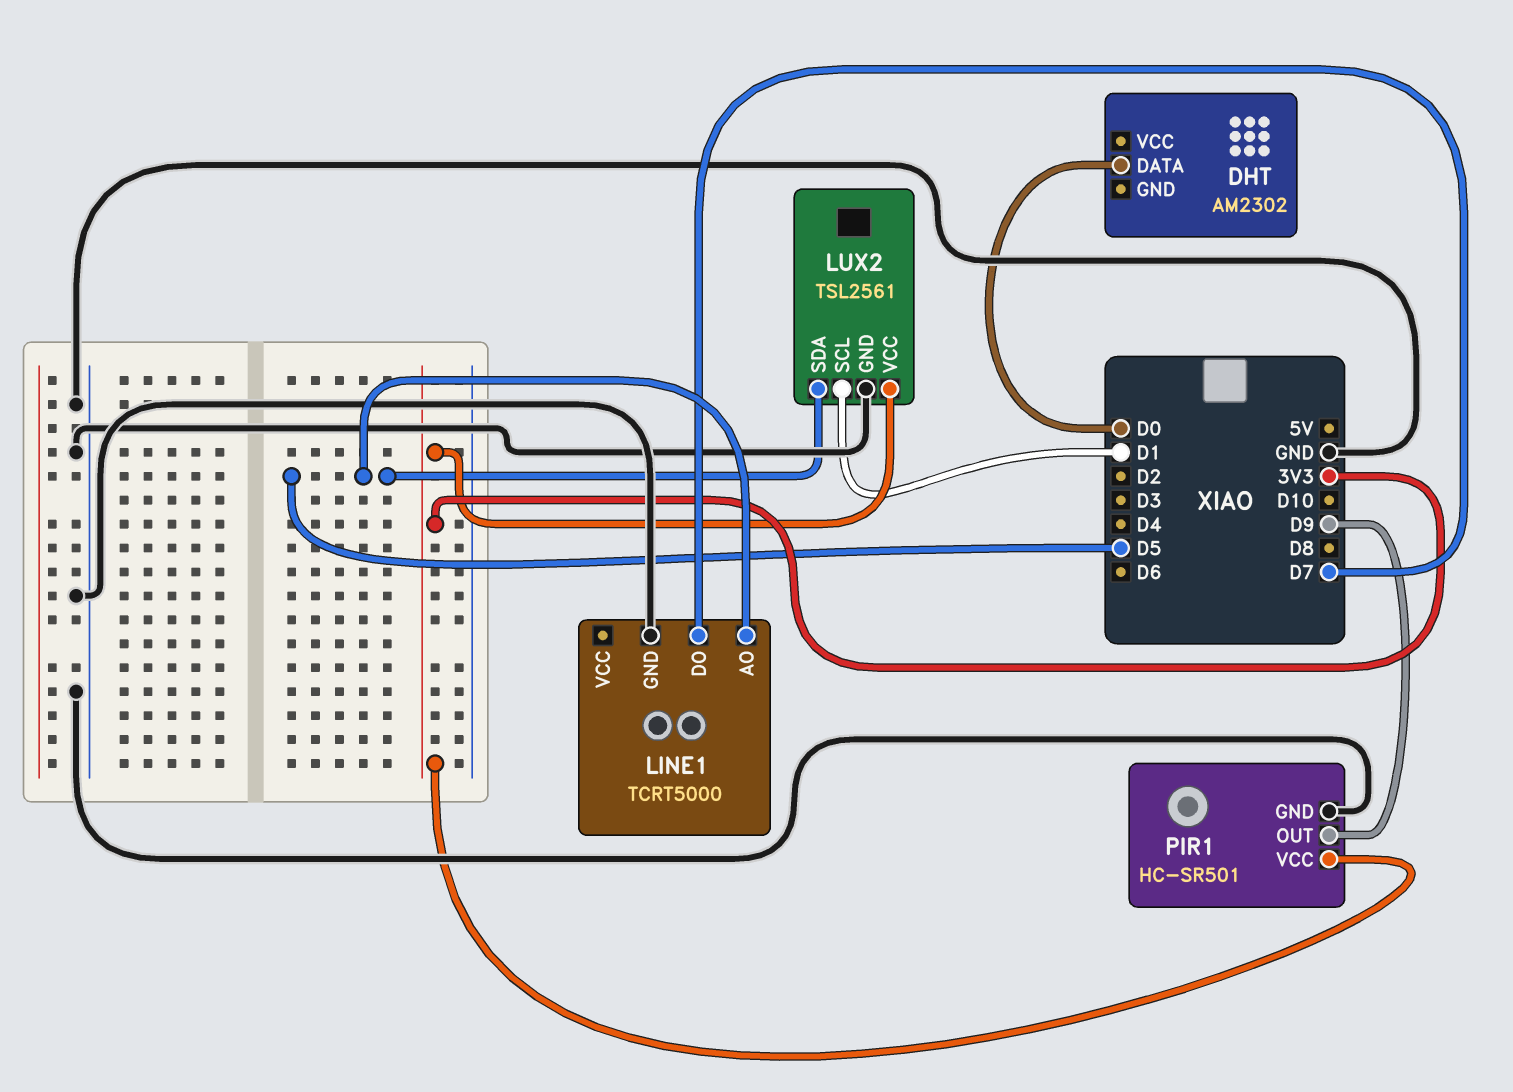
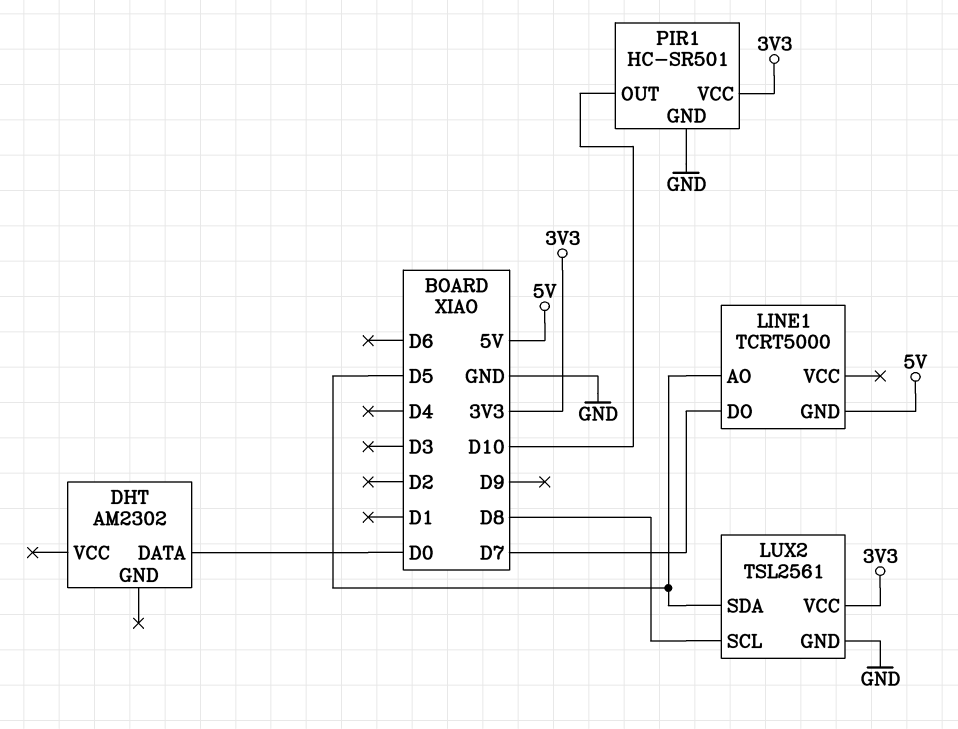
LINE1 pin GND: GND -> 5V
LUX2 pin SCL: D1 -> D8
PIR1 pin OUT: D9 -> D10

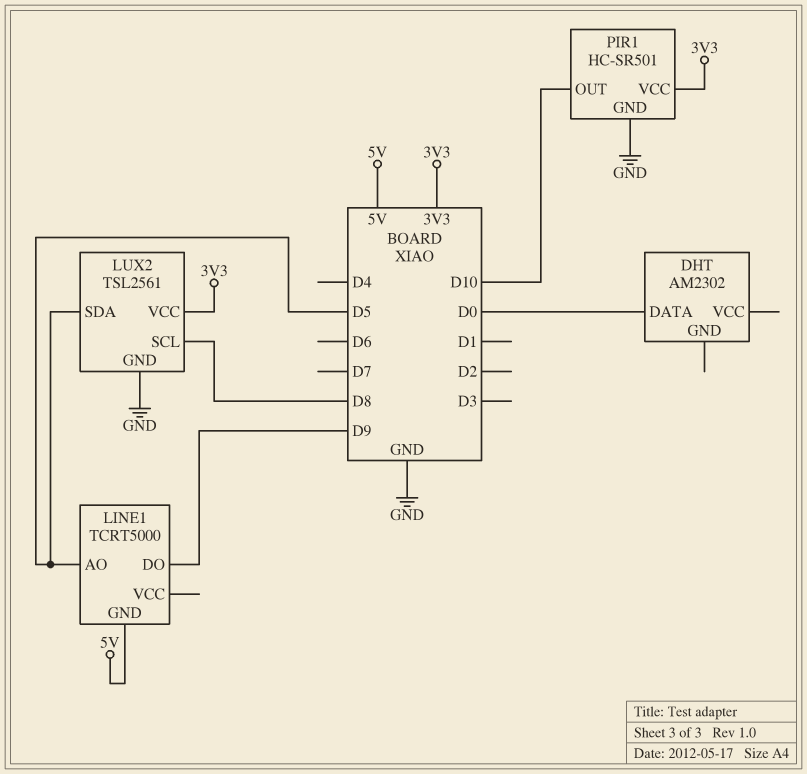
LINE1 pin DO: D7 -> D9

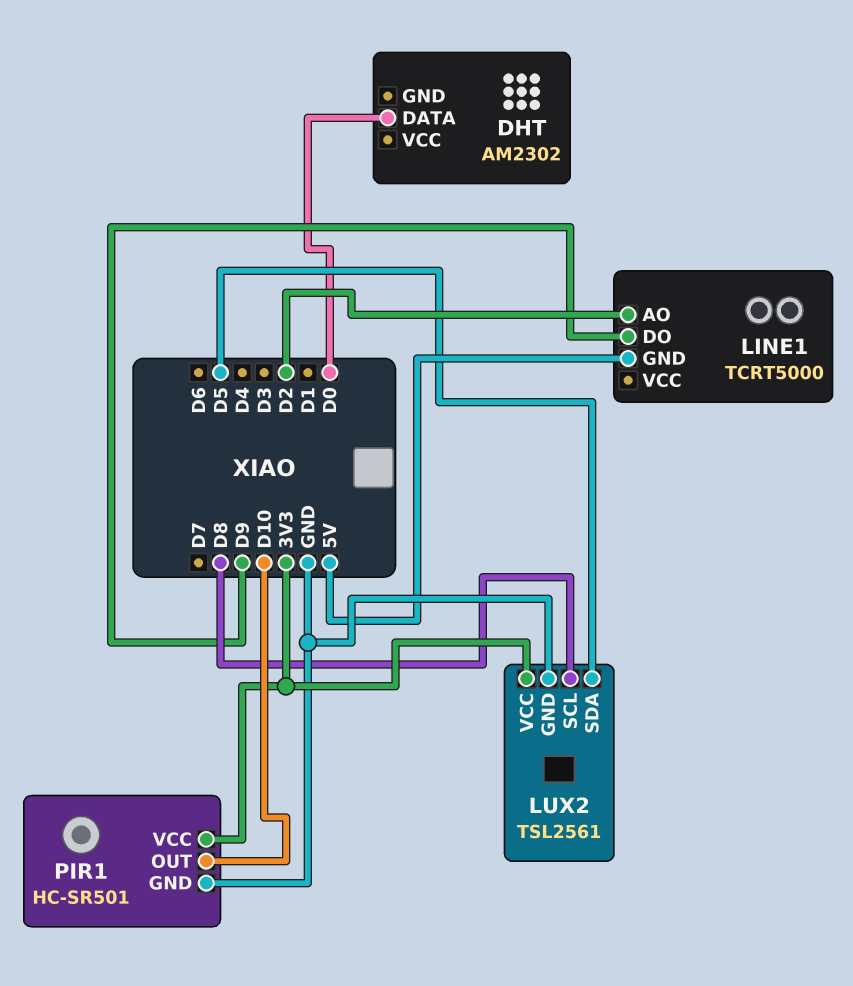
LINE1 pin AO: D5 -> D2

